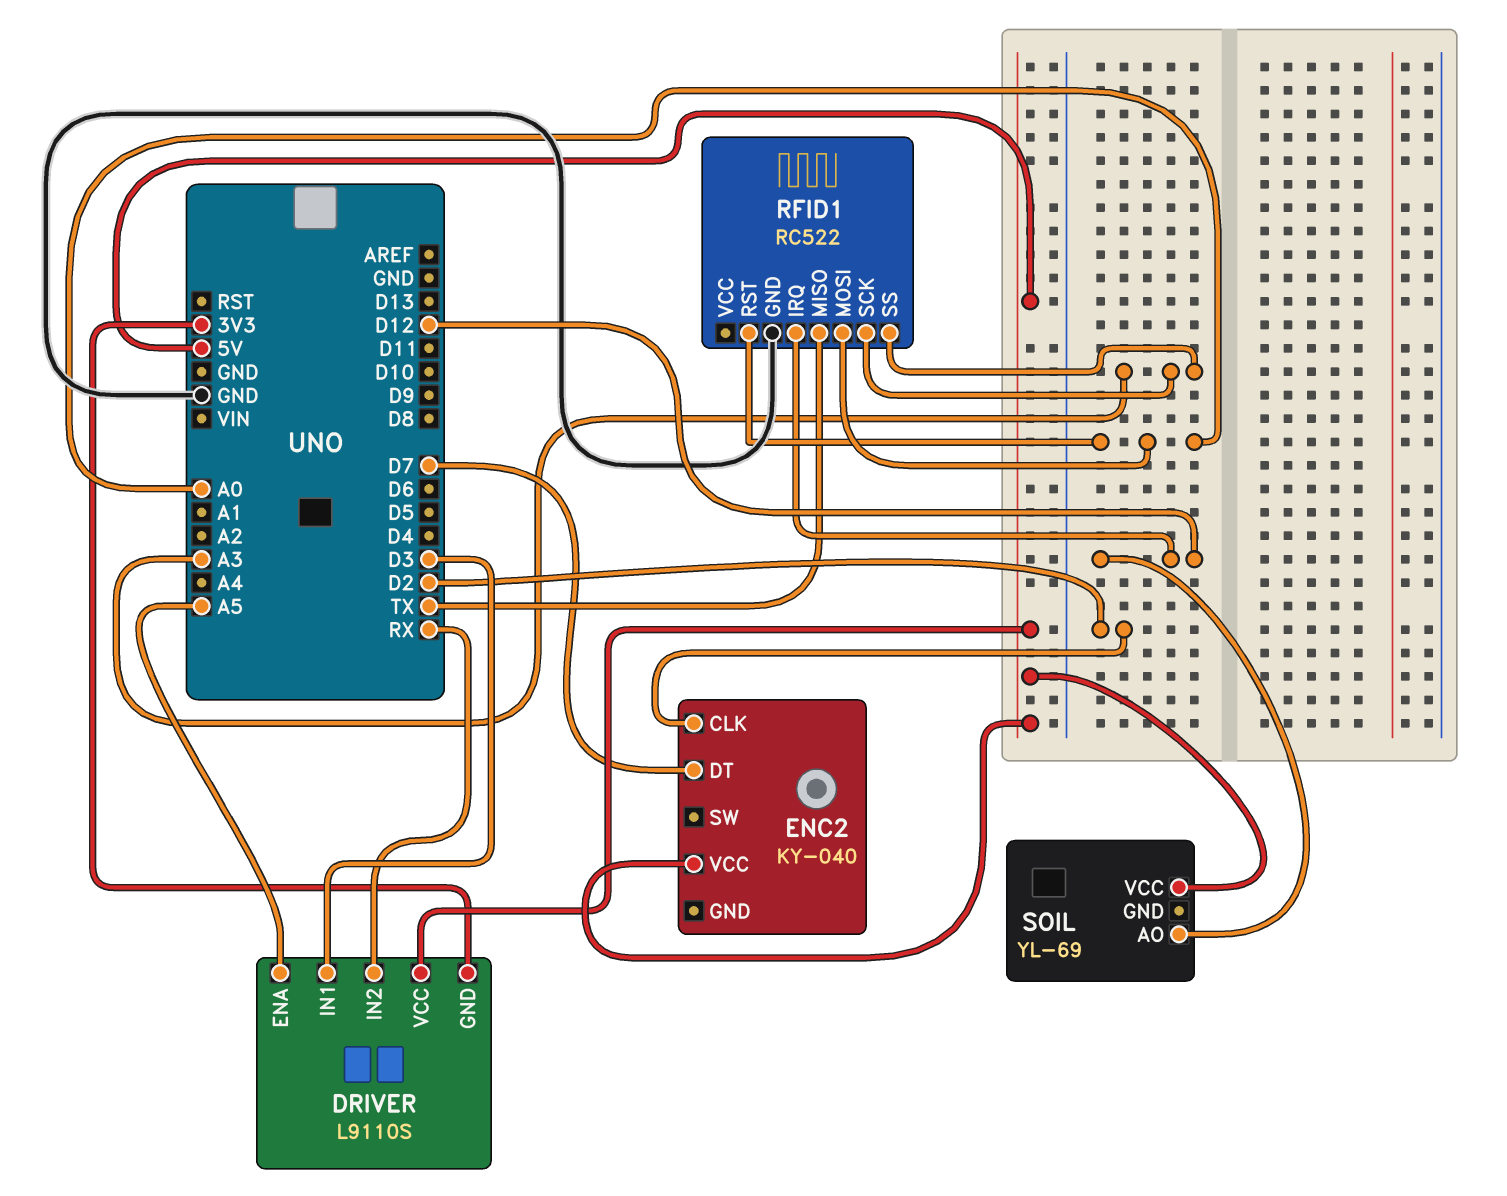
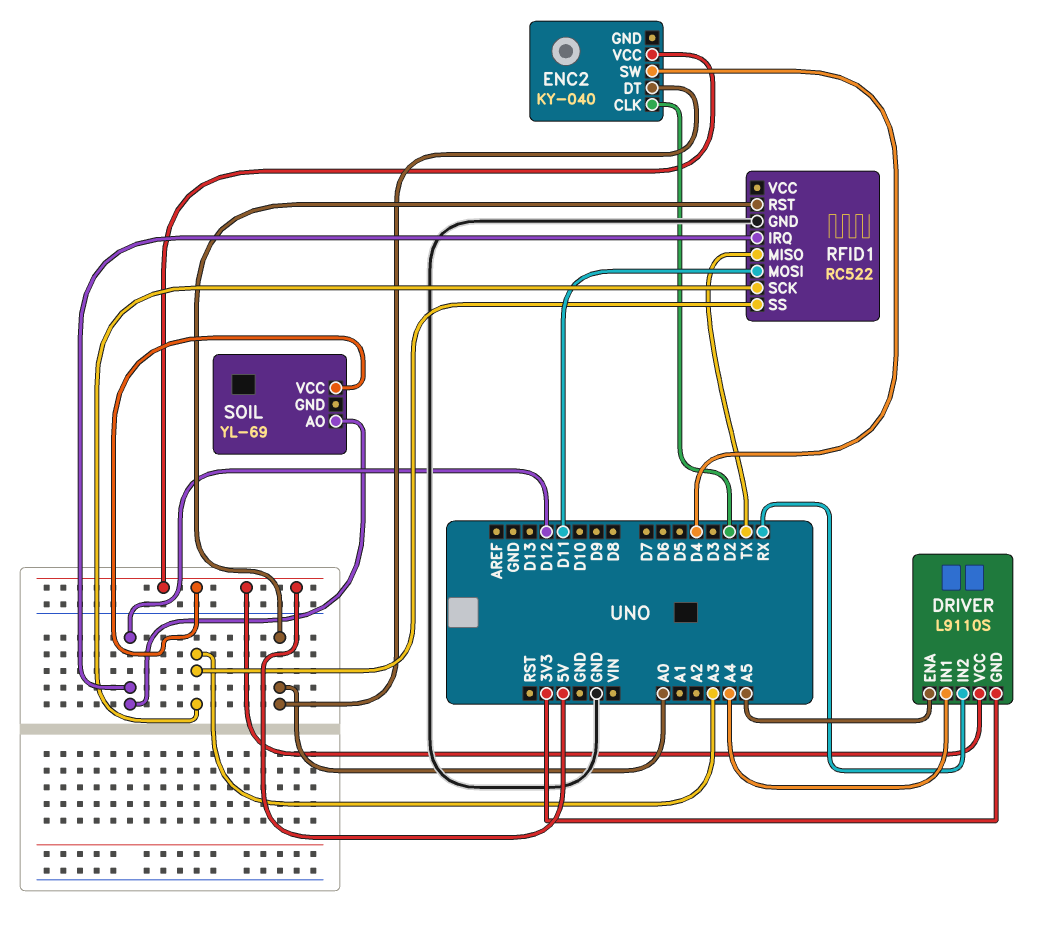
DRIVER pin IN1: D3 -> A4
ENC2 pin DT: D7 -> A0
ENC2 pin SW: none -> D4
RFID1 pin MOSI: A0 -> D11

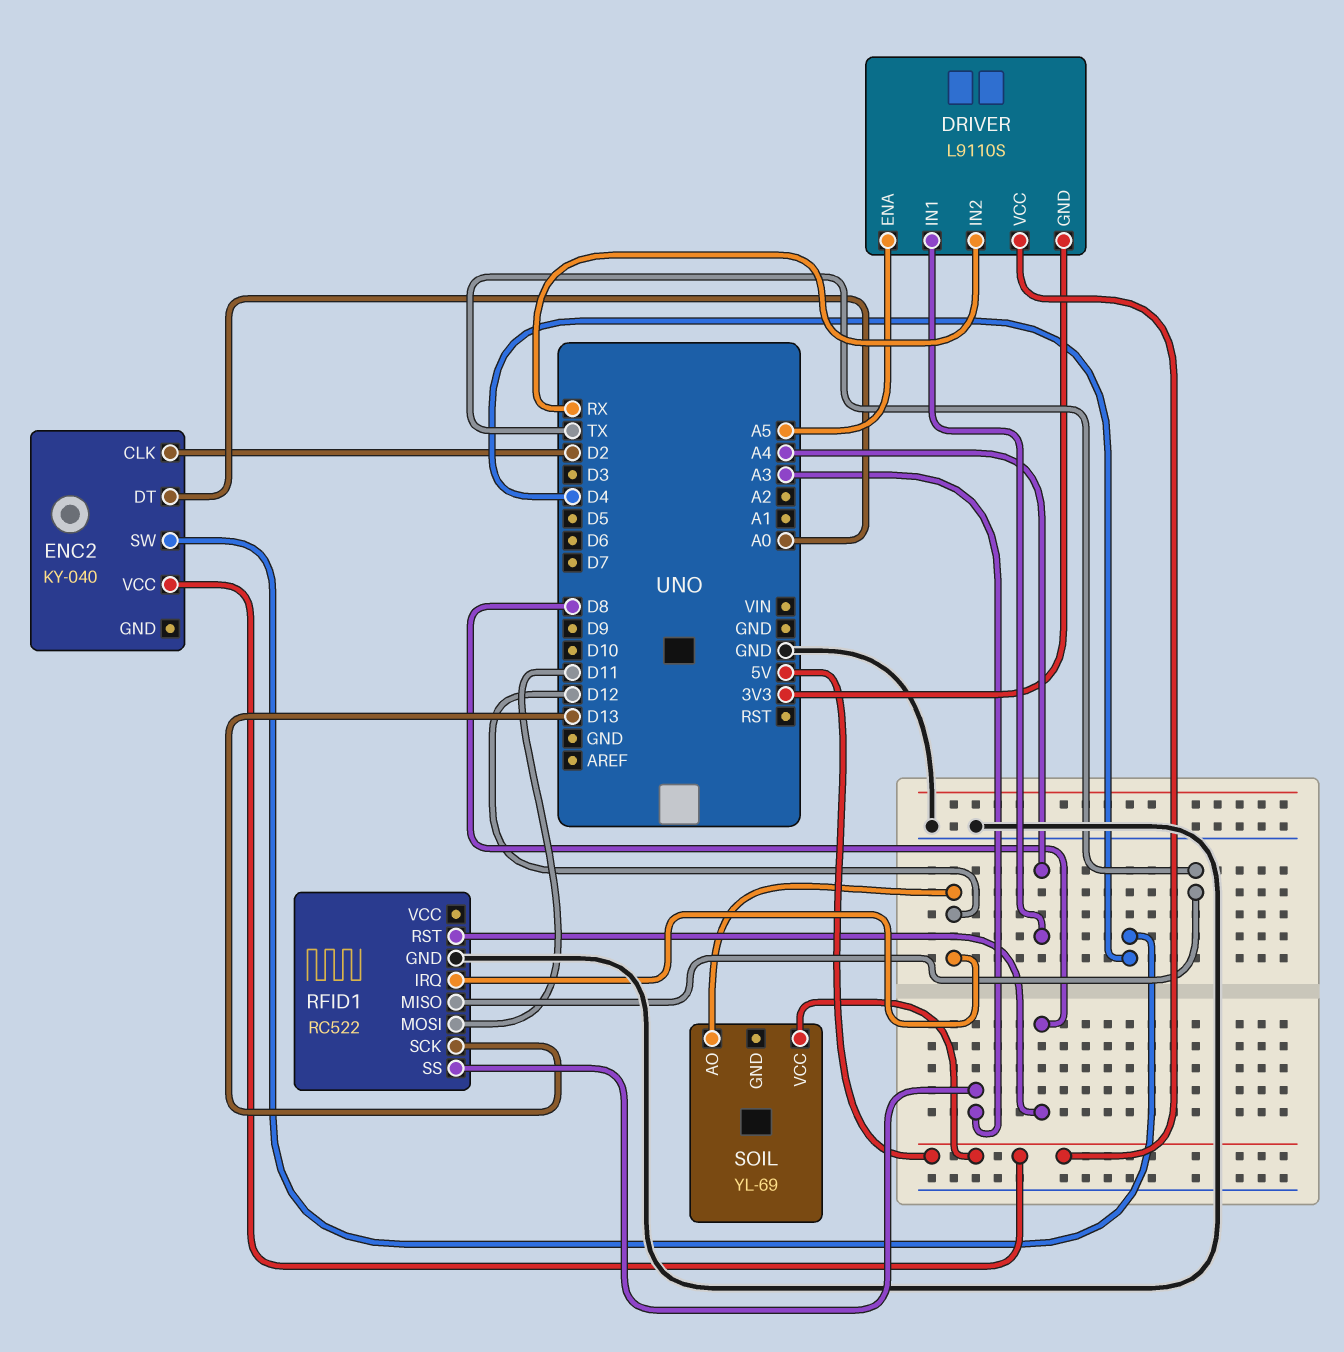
RFID1 pin RST: A0 -> D8
RFID1 pin SCK: A3 -> D13

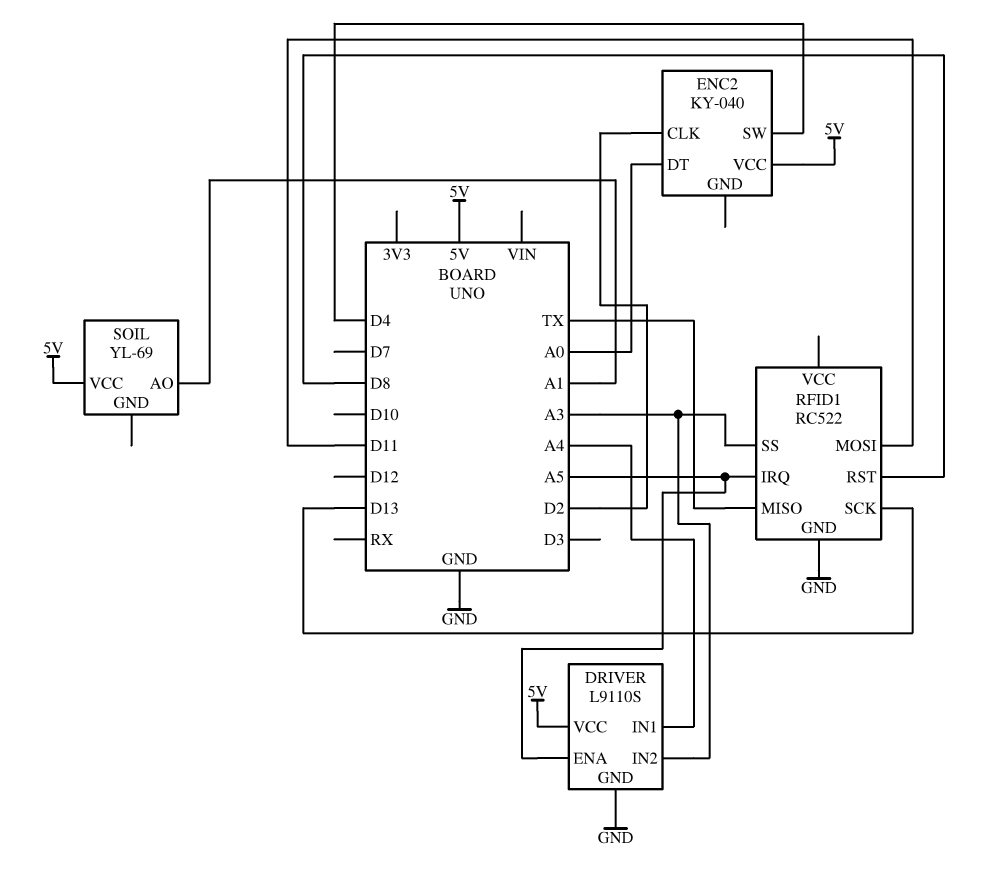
DRIVER pin GND: 3V3 -> GND
DRIVER pin IN2: RX -> A3
RFID1 pin IRQ: D12 -> A5
SOIL pin AO: D12 -> A1

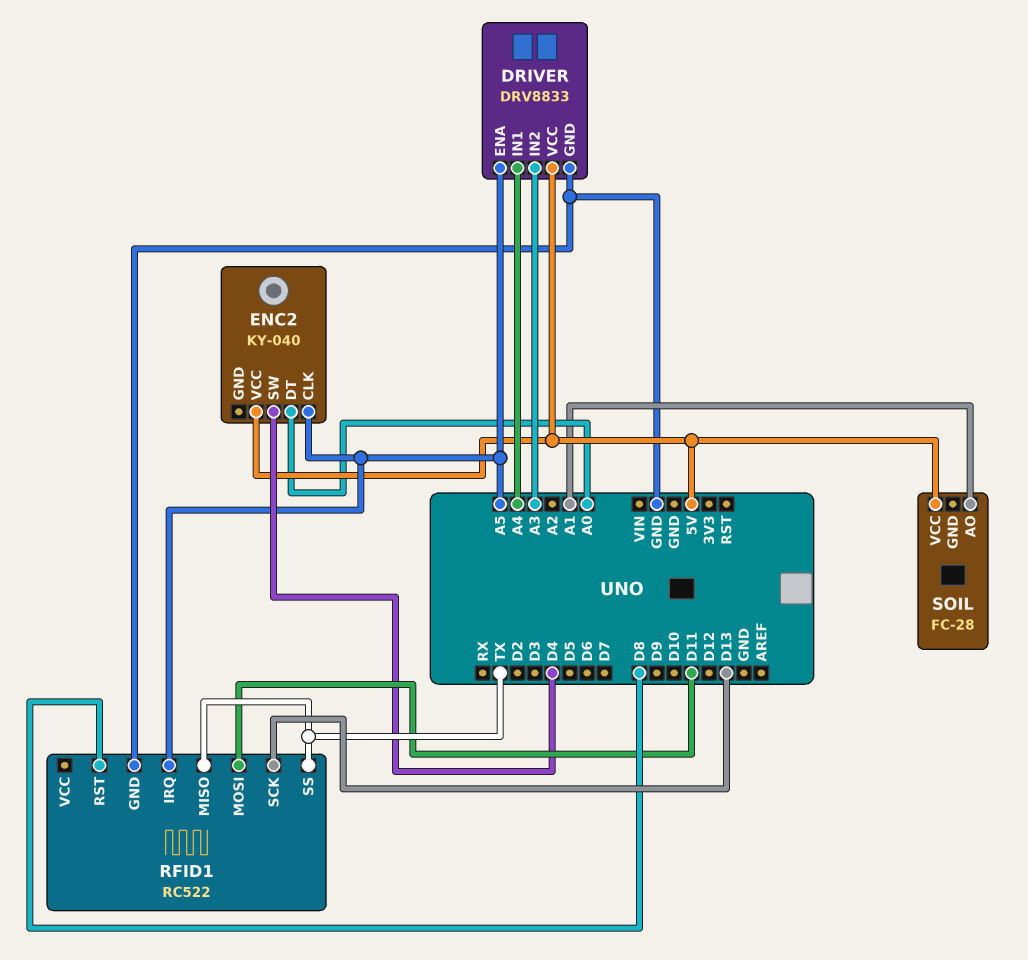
DRIVER: L9110S -> DRV8833
ENC2 pin CLK: D2 -> A5
RFID1 pin SS: A3 -> TX
SOIL: YL-69 -> FC-28

